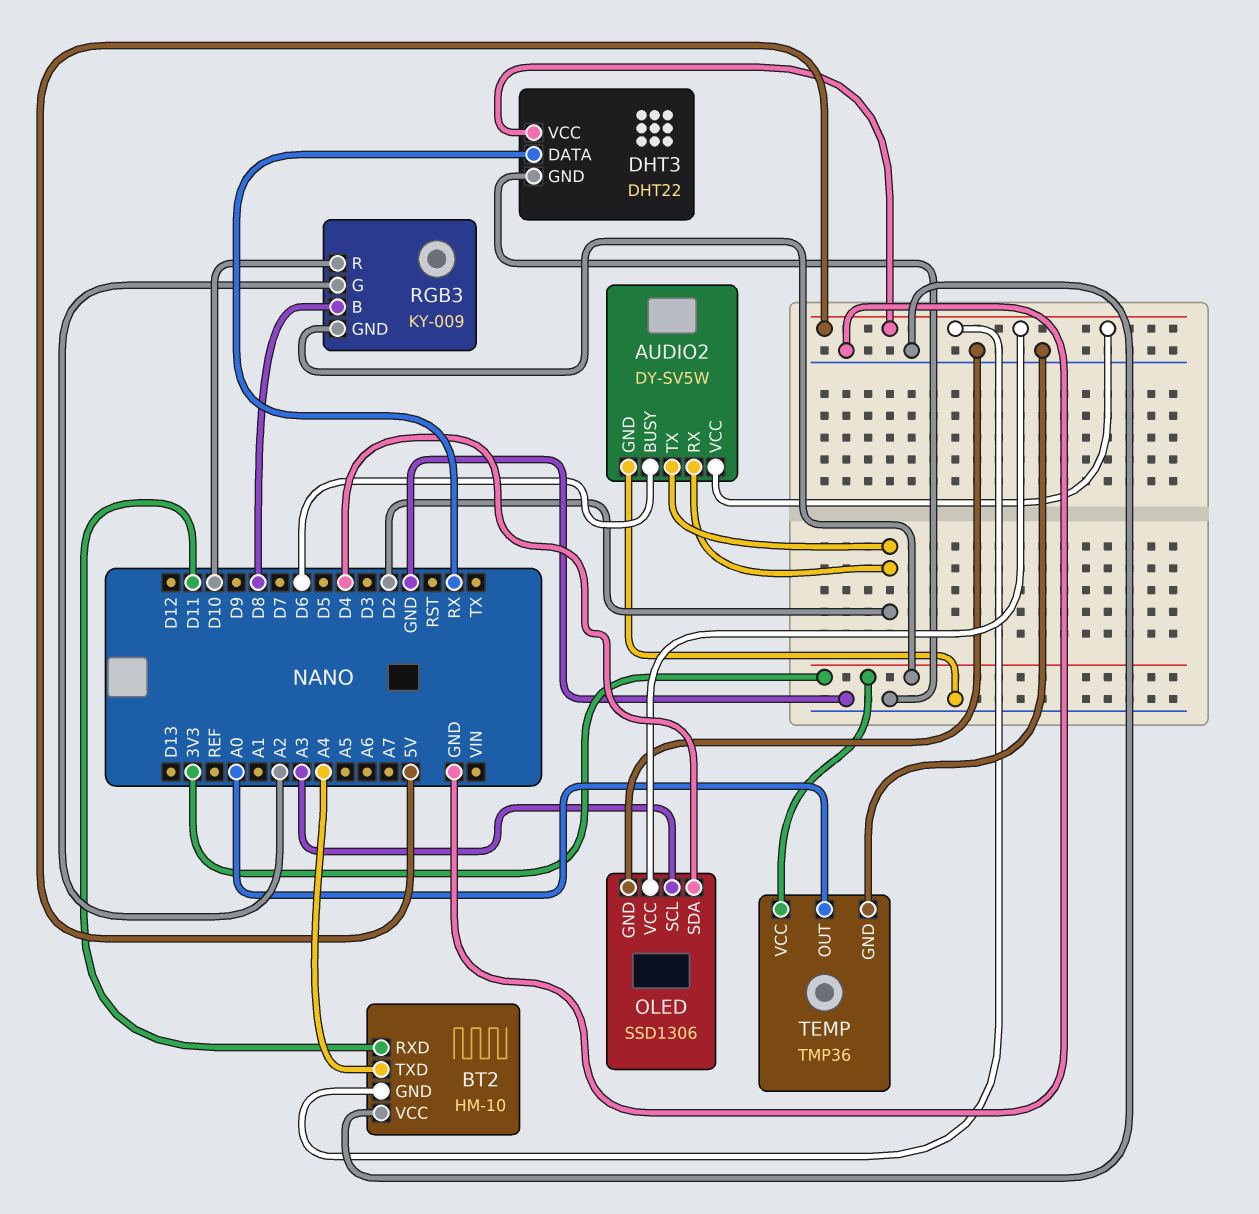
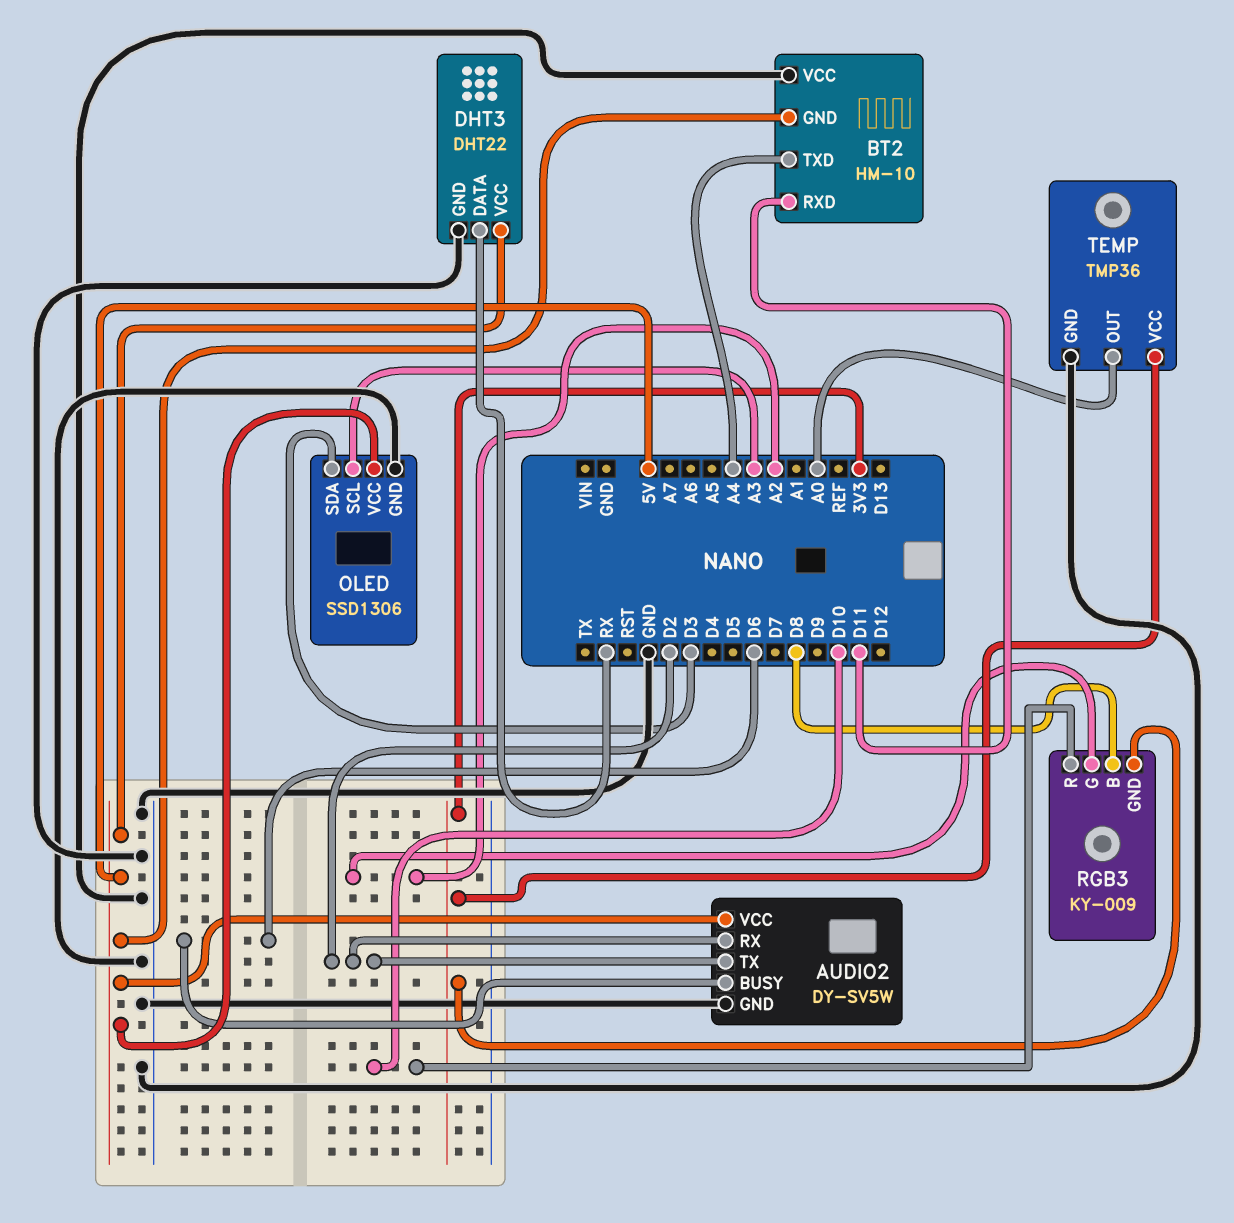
OLED pin SDA: D4 -> D3

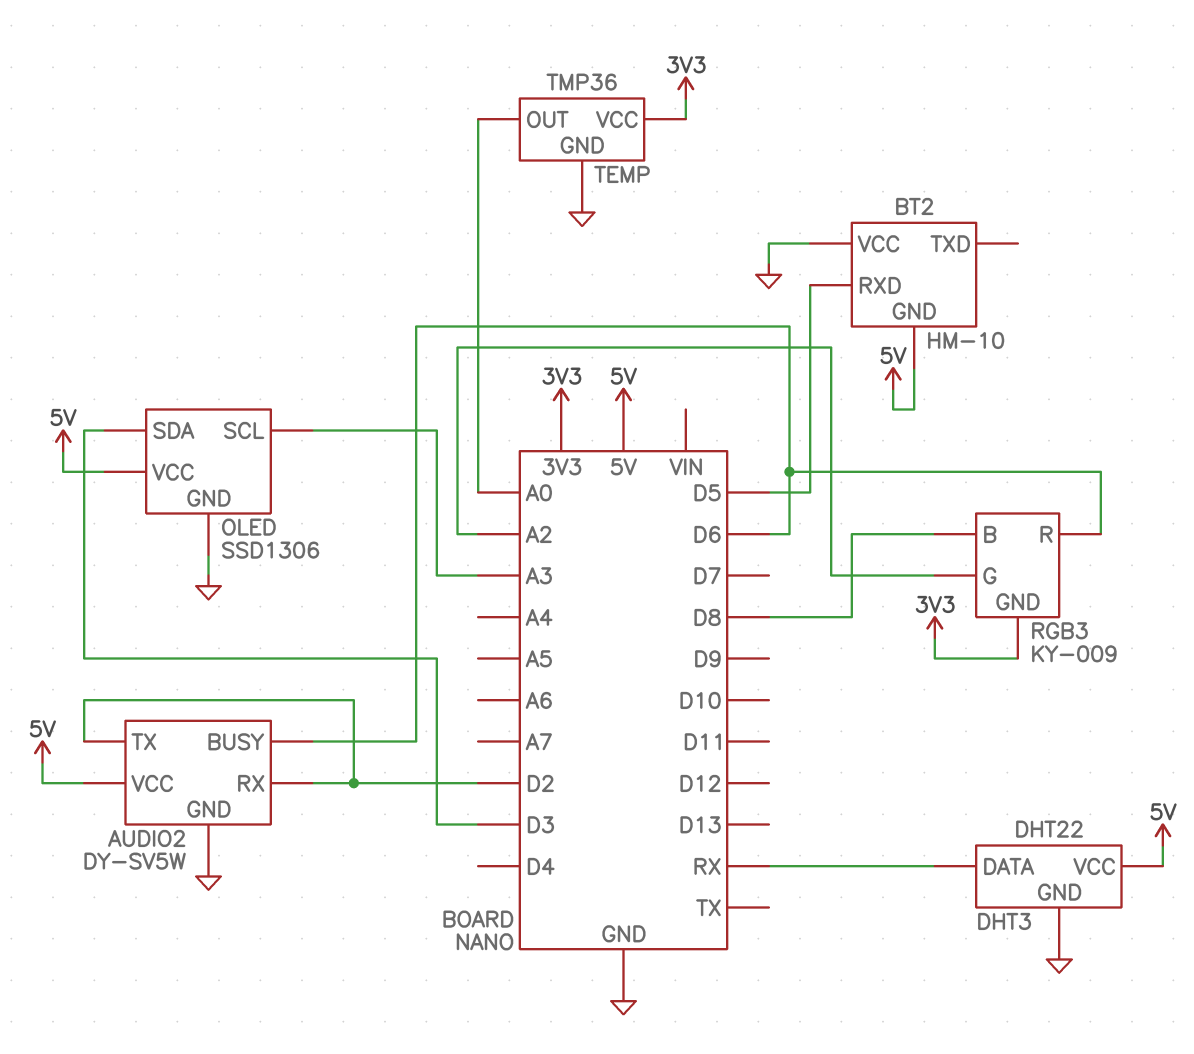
BT2 pin RXD: D11 -> D5
BT2 pin TXD: A4 -> none
RGB3 pin R: D10 -> D6

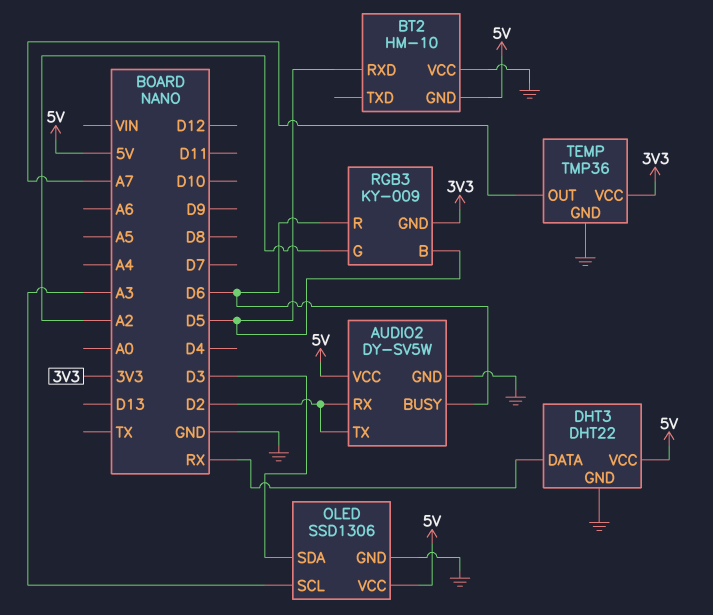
RGB3 pin B: D8 -> D5
TEMP pin OUT: A0 -> A7

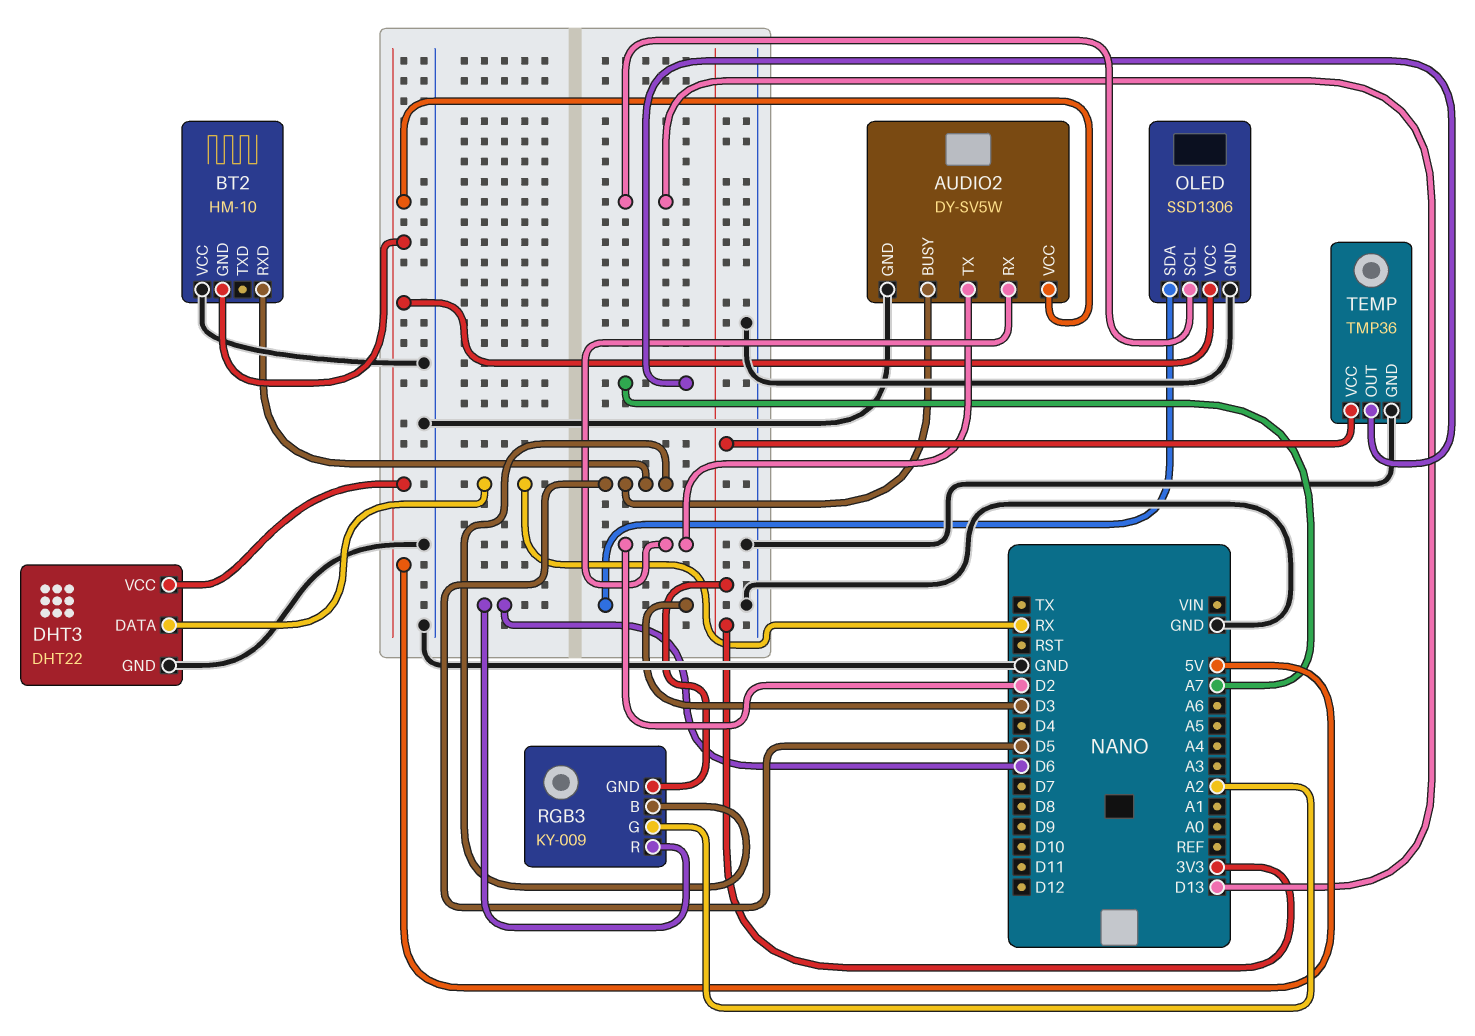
AUDIO2 pin BUSY: D6 -> D5
OLED pin SCL: A3 -> D13

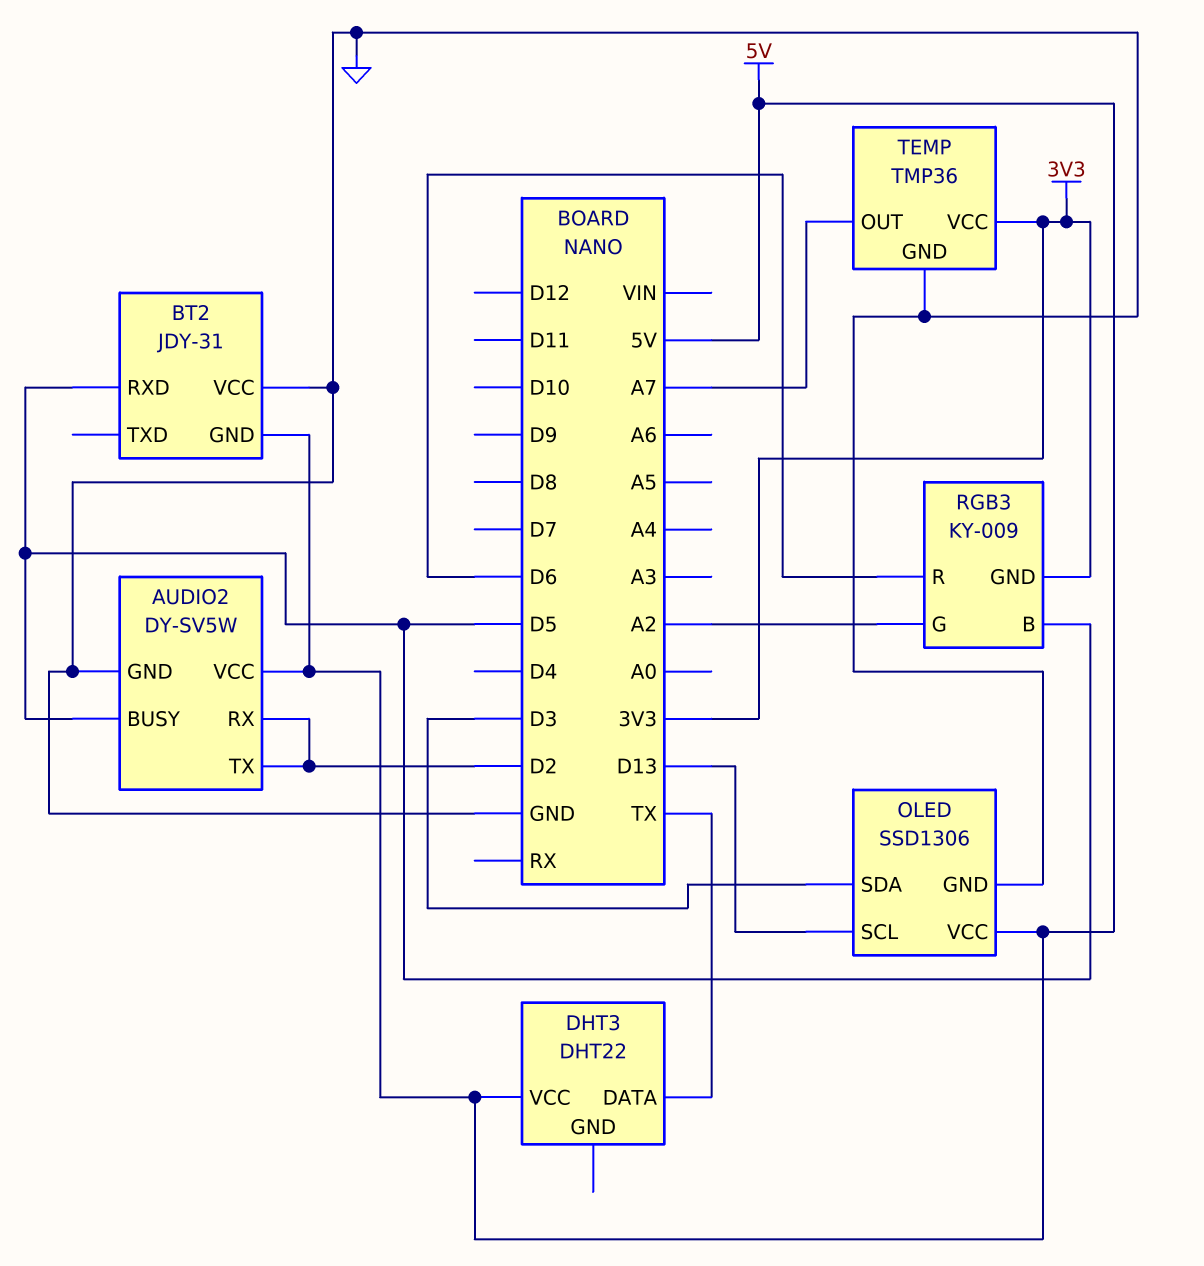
BT2: HM-10 -> JDY-31
DHT3 pin DATA: RX -> TX
DHT3 pin GND: GND -> none

